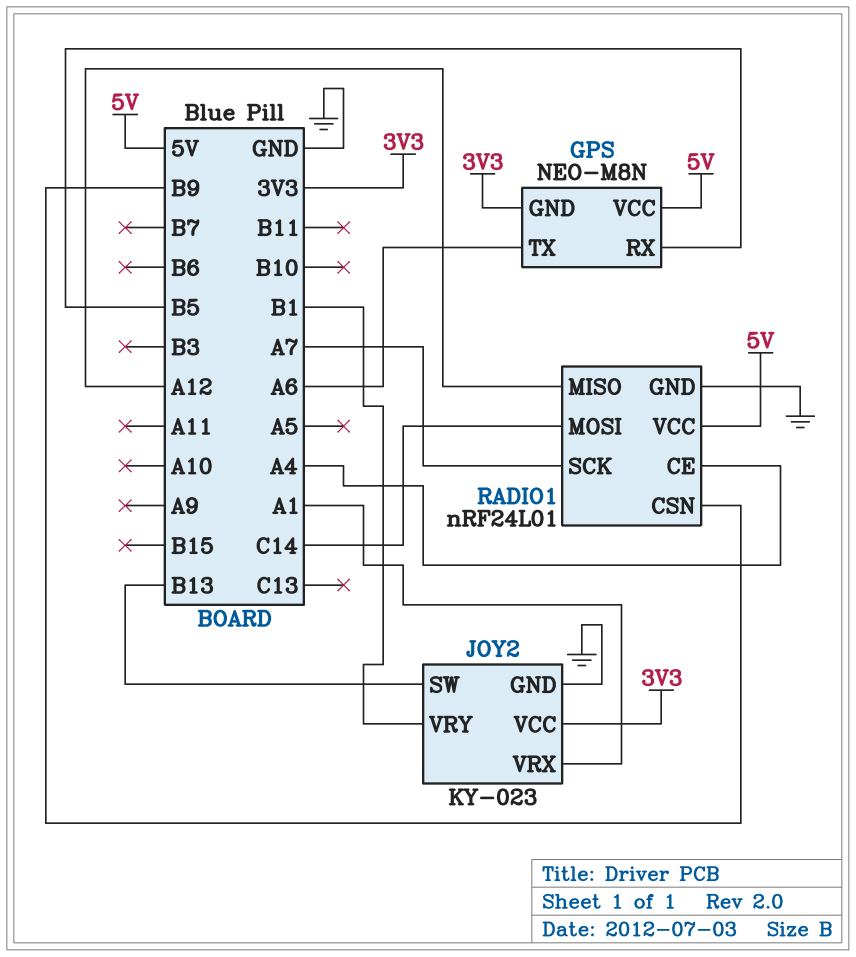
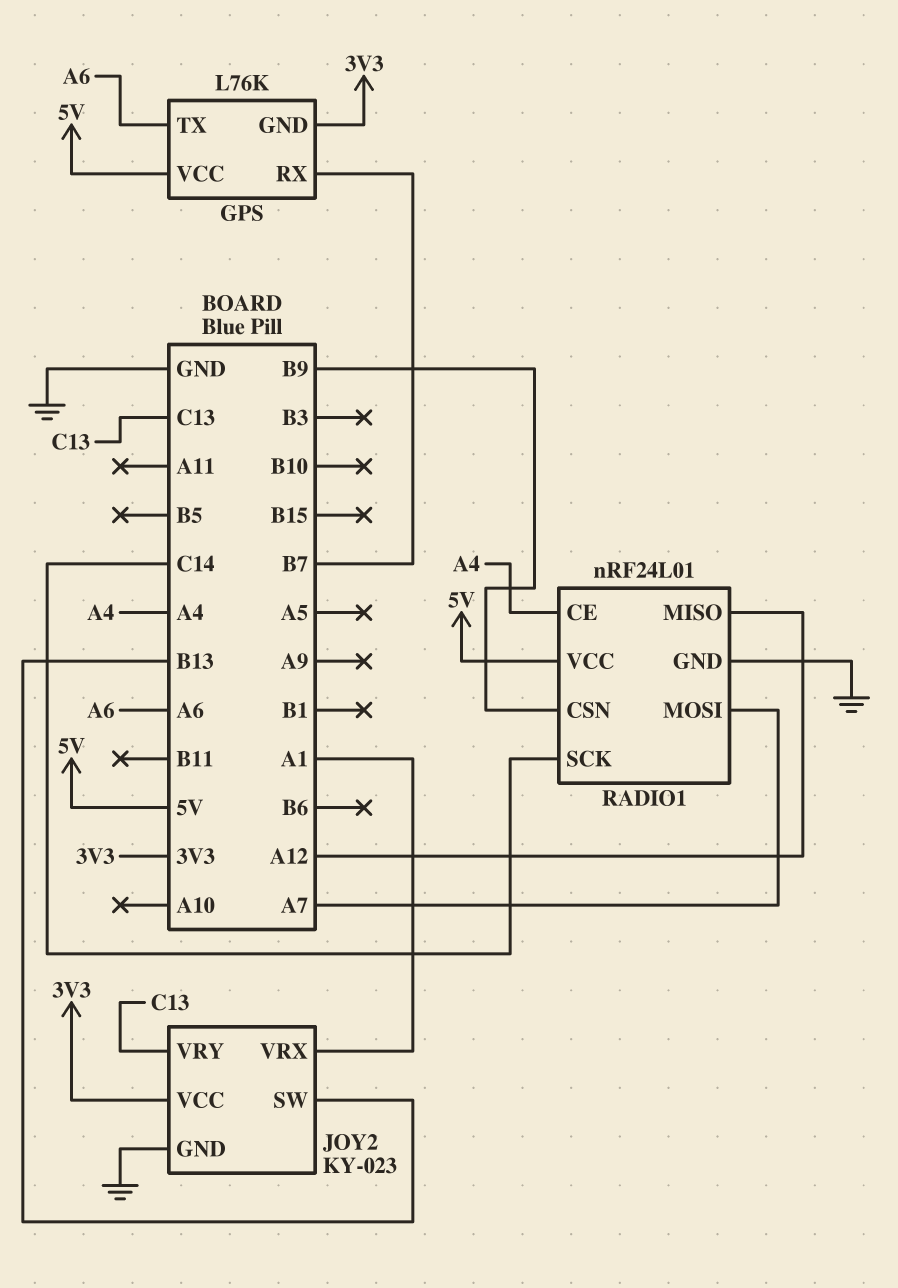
GPS: NEO-M8N -> L76K
GPS pin RX: B5 -> B7
JOY2 pin VRY: B1 -> C13
RADIO1 pin MOSI: C14 -> A7
RADIO1 pin SCK: A7 -> C14

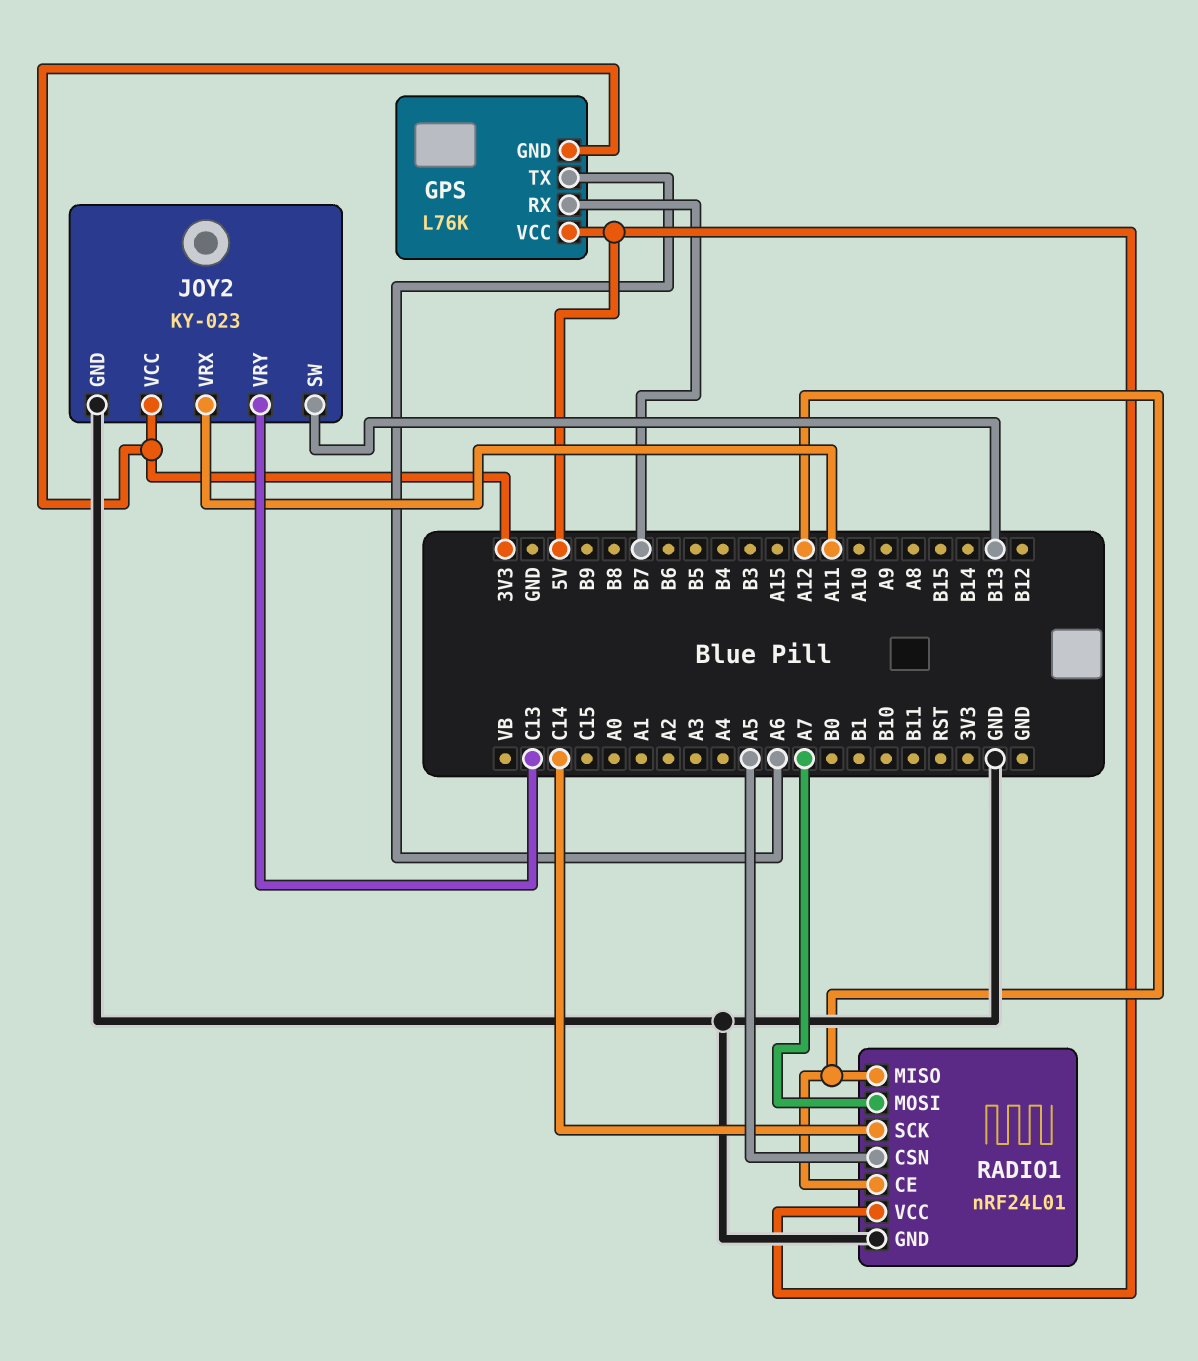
JOY2 pin VRX: A1 -> A11
RADIO1 pin CE: A4 -> A12
RADIO1 pin CSN: B9 -> A5

